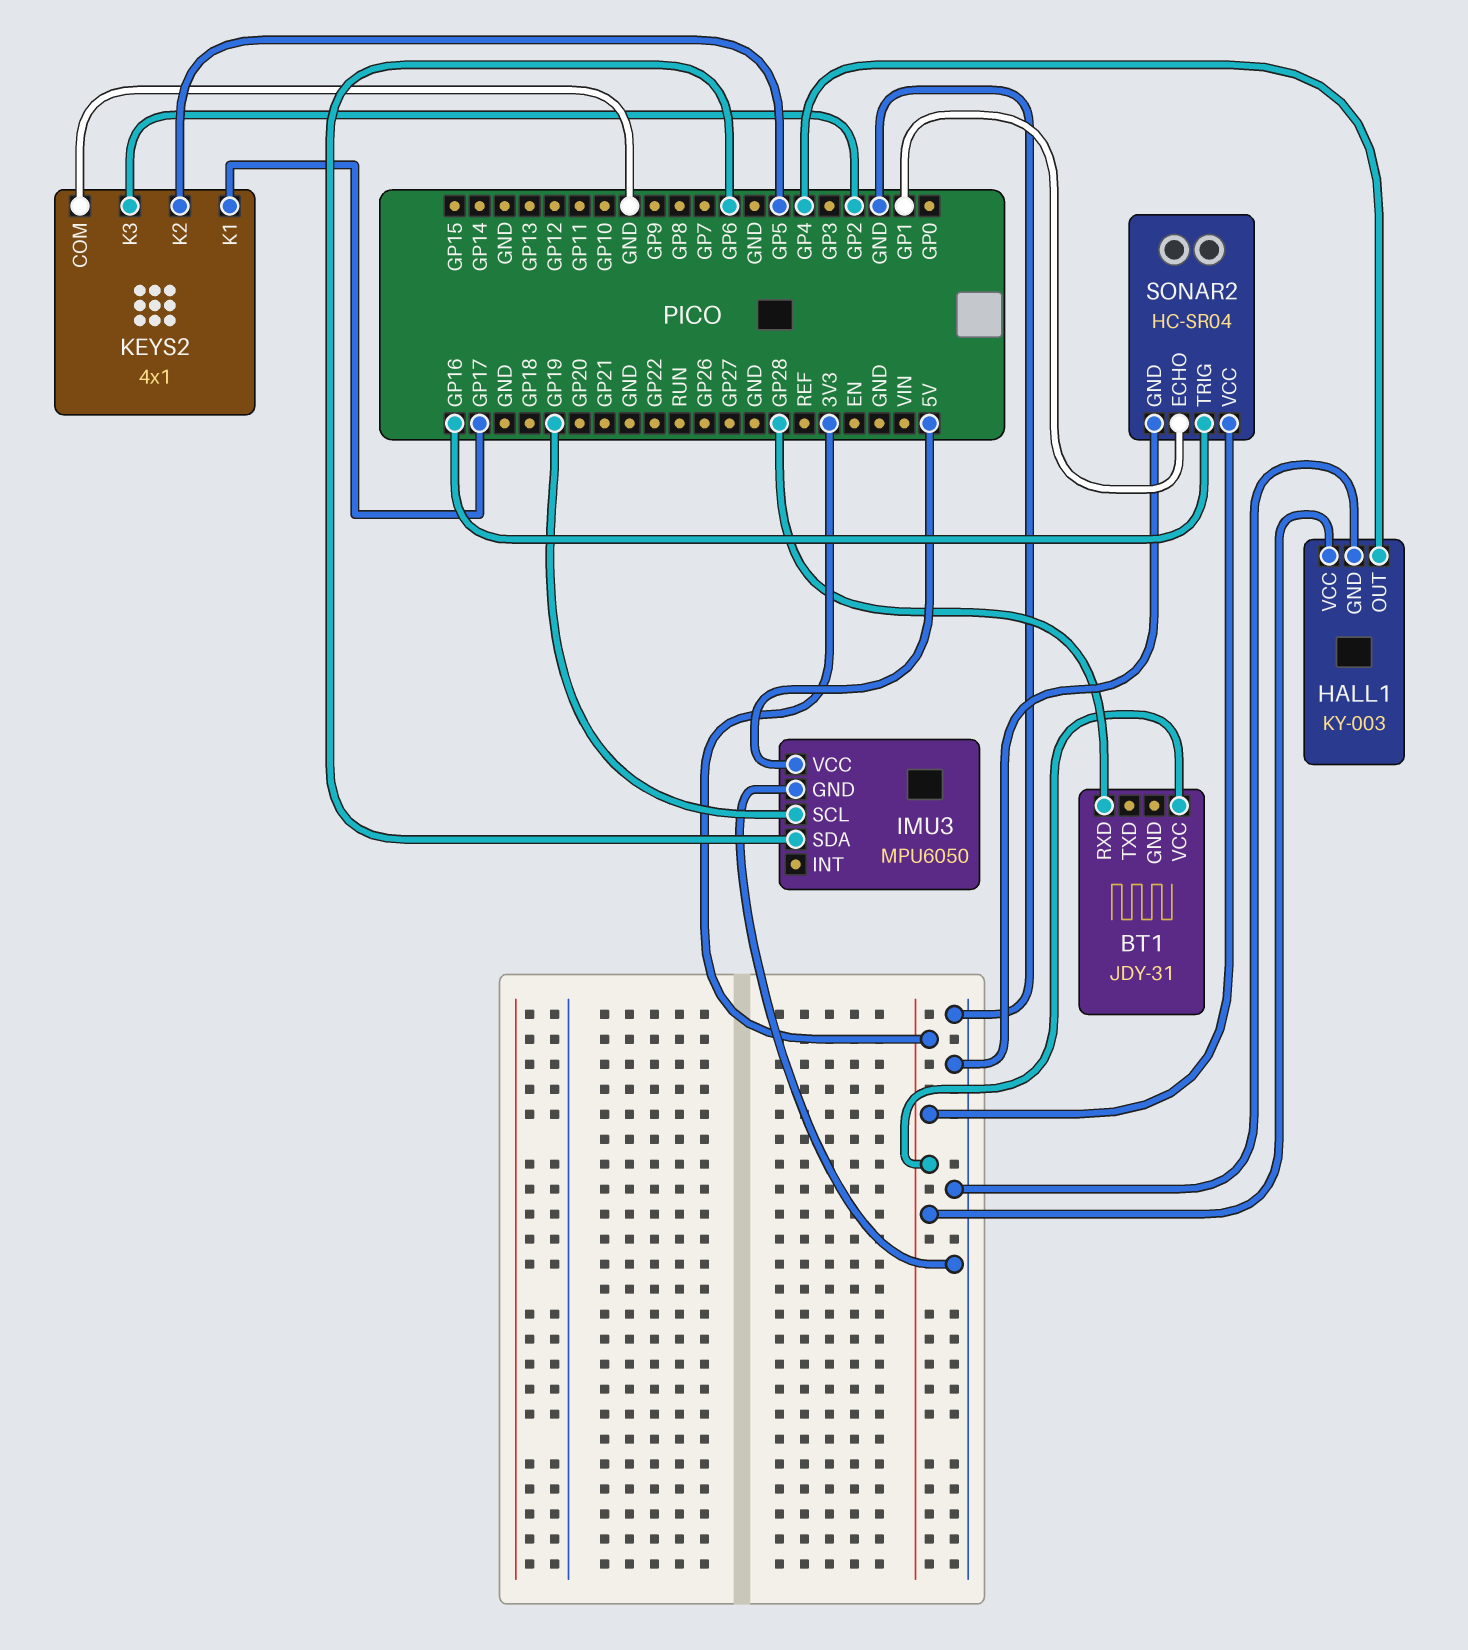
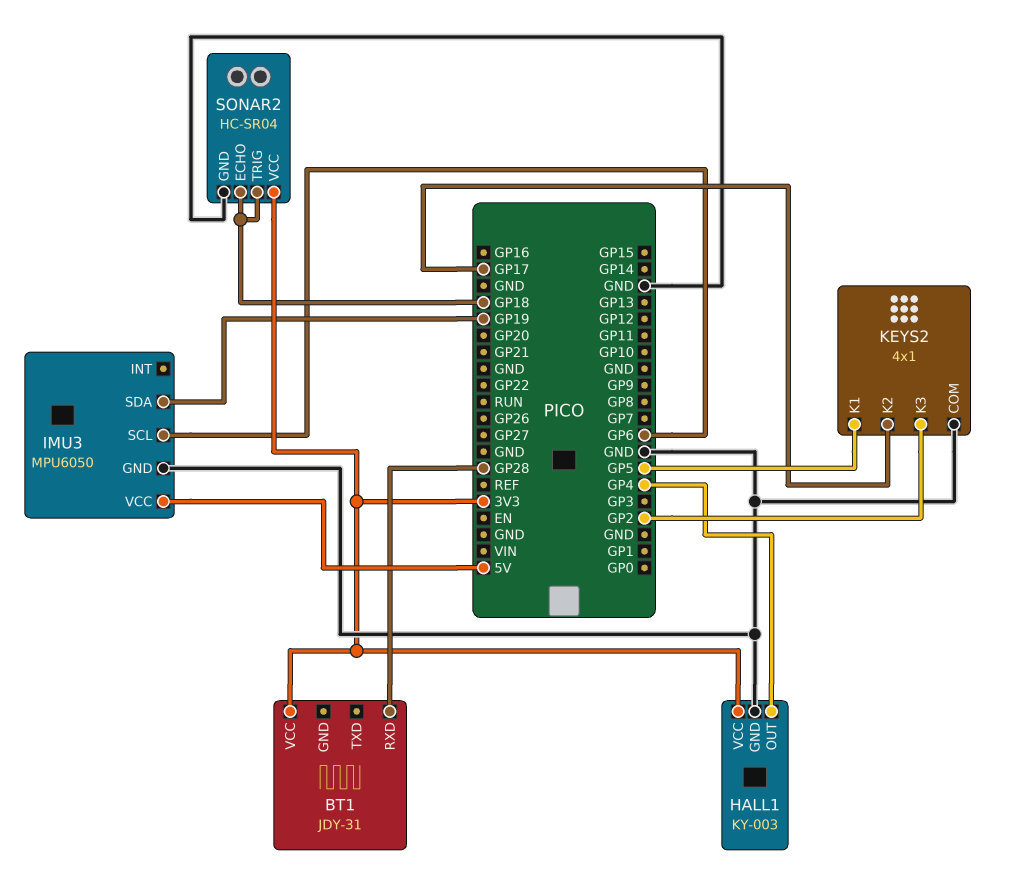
IMU3 pin SCL: GP19 -> GP6
IMU3 pin SDA: GP6 -> GP19
KEYS2 pin K1: GP17 -> GP5
KEYS2 pin K2: GP5 -> GP17
SONAR2 pin ECHO: GP1 -> GP18
SONAR2 pin TRIG: GP16 -> GP18

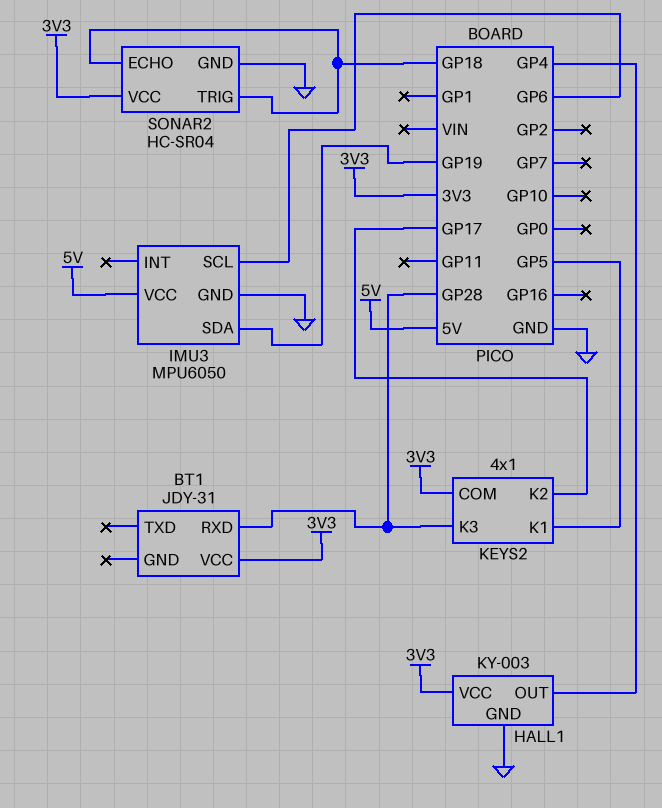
KEYS2 pin COM: GND -> 3V3
KEYS2 pin K3: GP2 -> GP28

